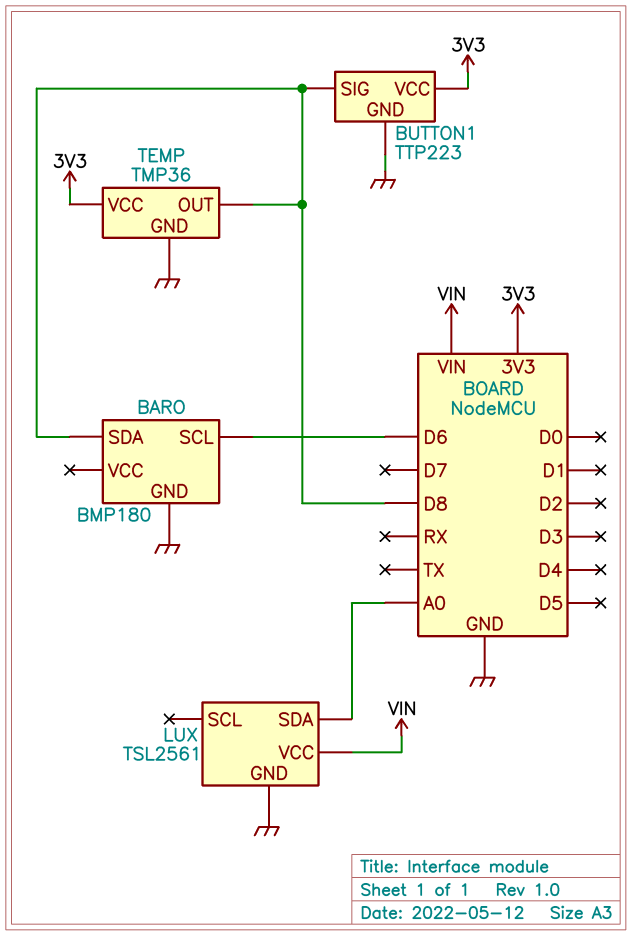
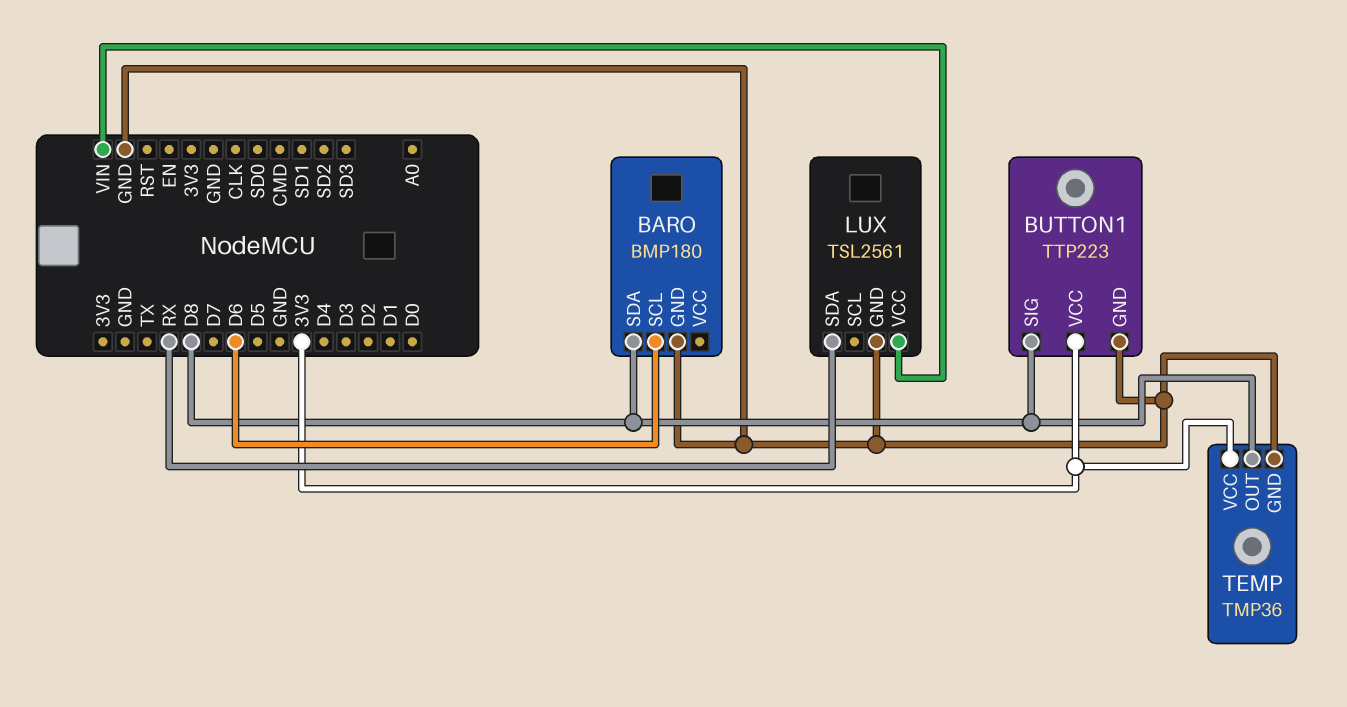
LUX pin SDA: A0 -> RX

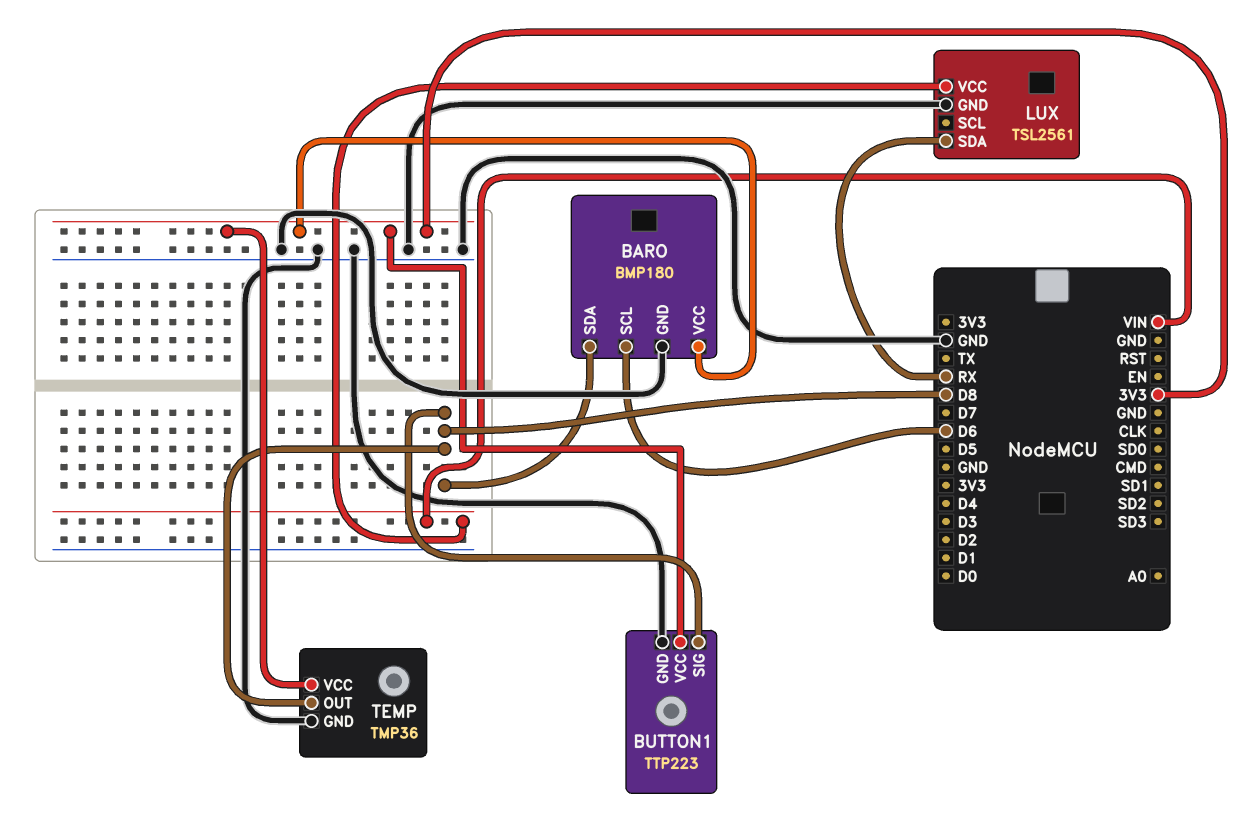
BARO pin VCC: none -> 3V3

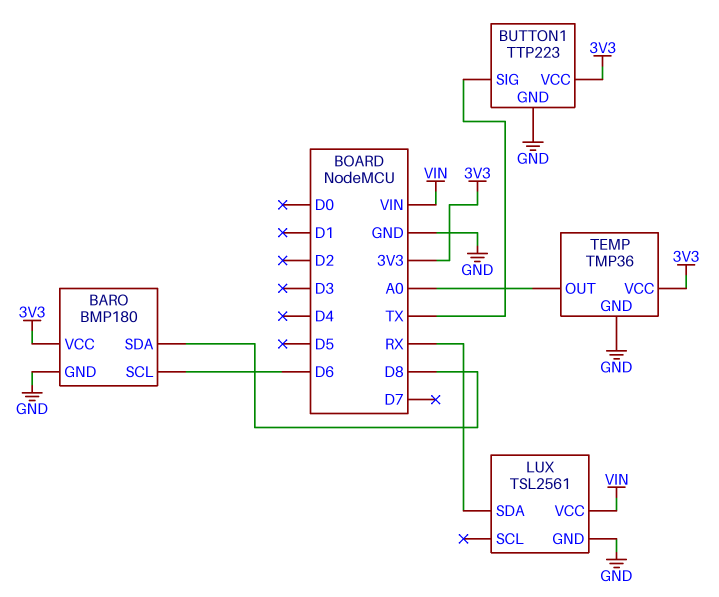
BUTTON1 pin SIG: D8 -> TX
TEMP pin OUT: D8 -> A0

